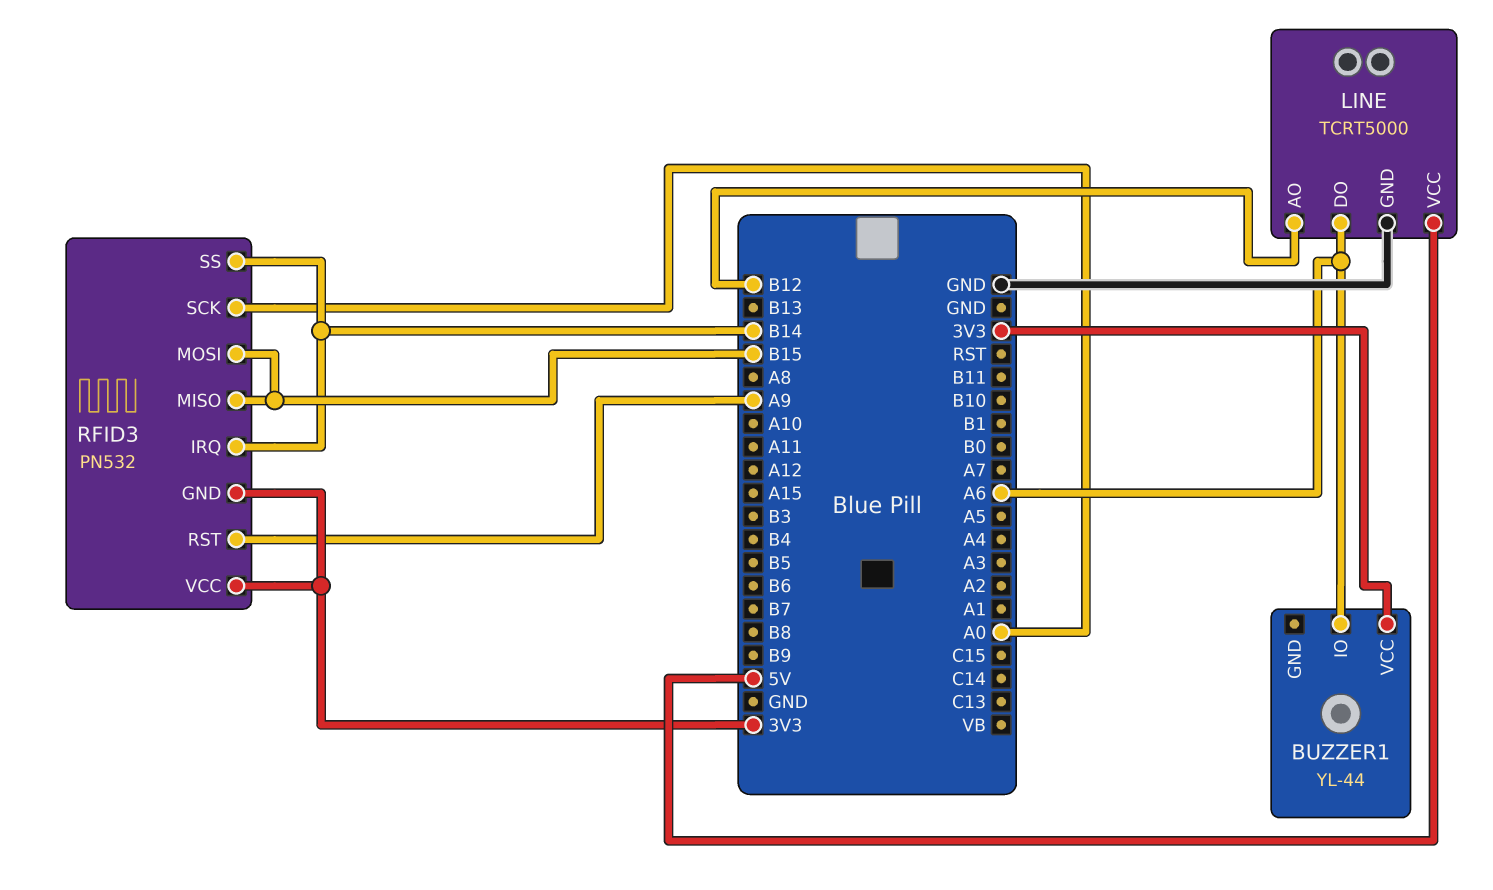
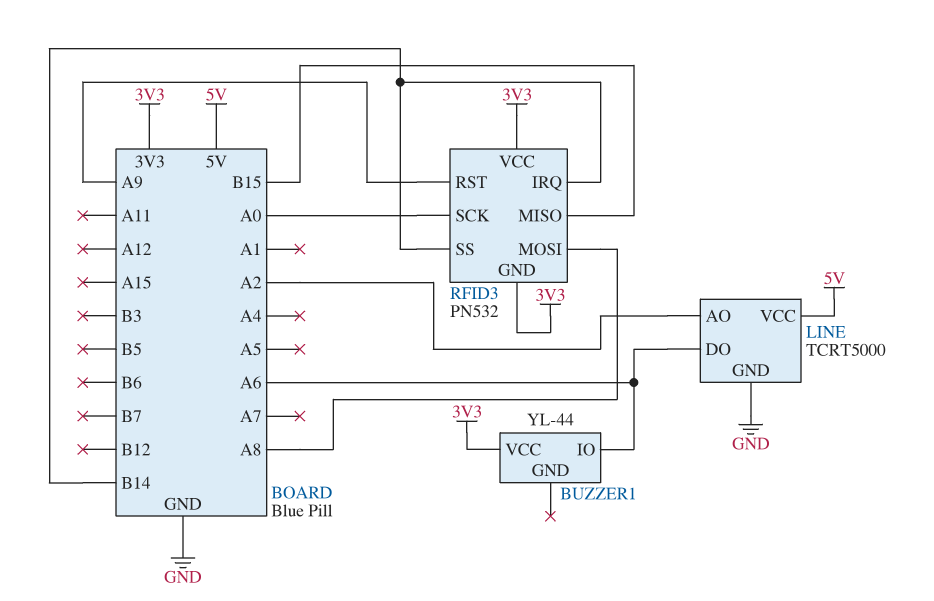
LINE pin AO: B12 -> A2
RFID3 pin MOSI: B15 -> A8

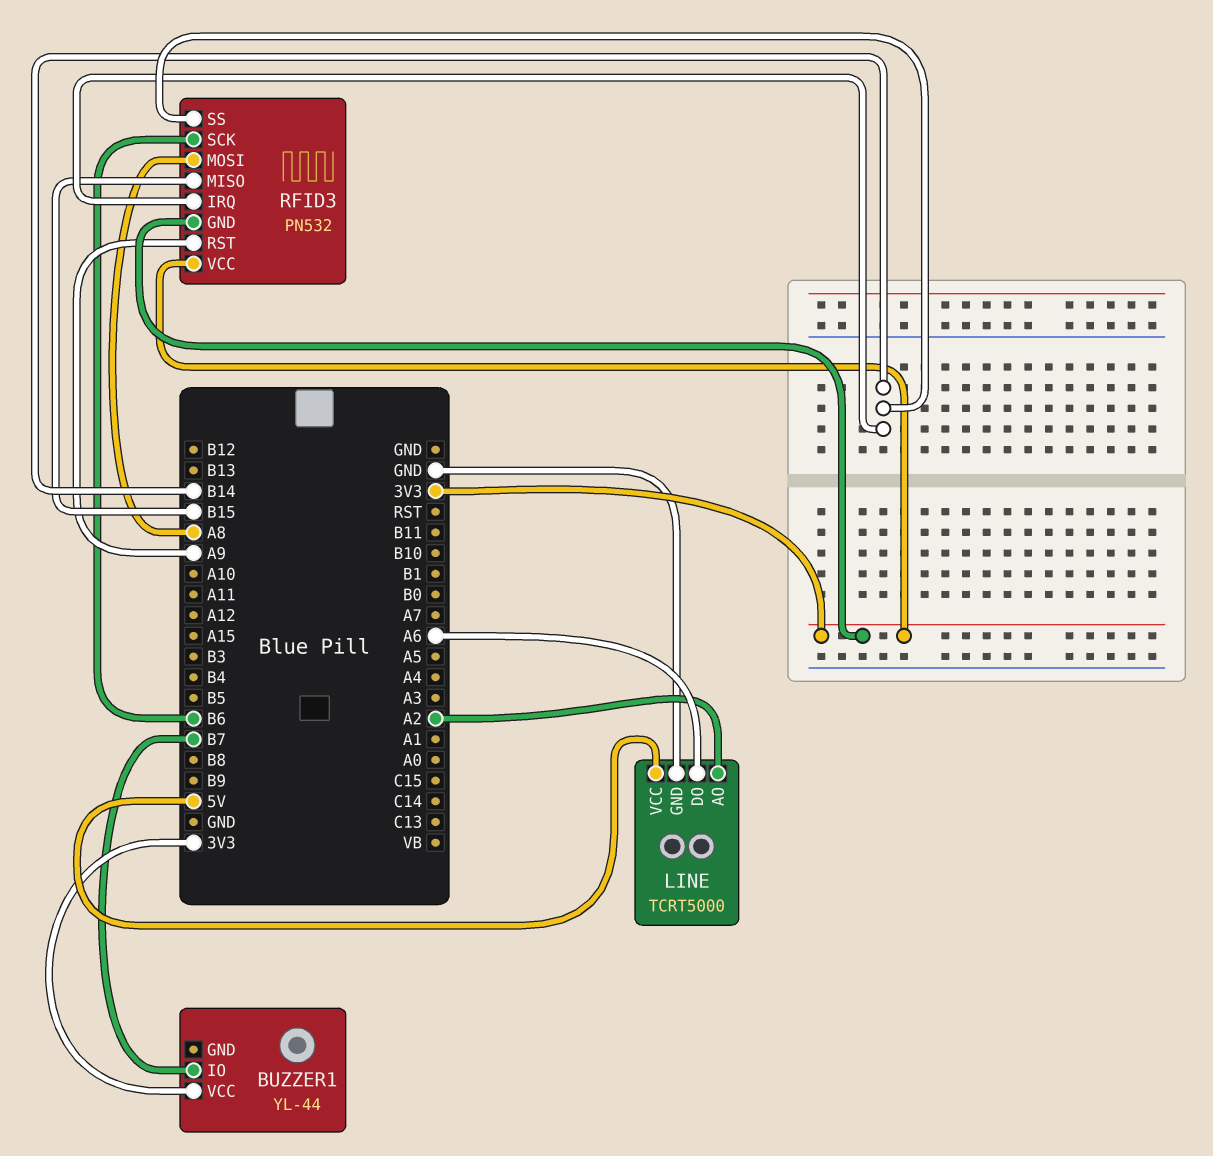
BUZZER1 pin IO: A6 -> B7
RFID3 pin SCK: A0 -> B6

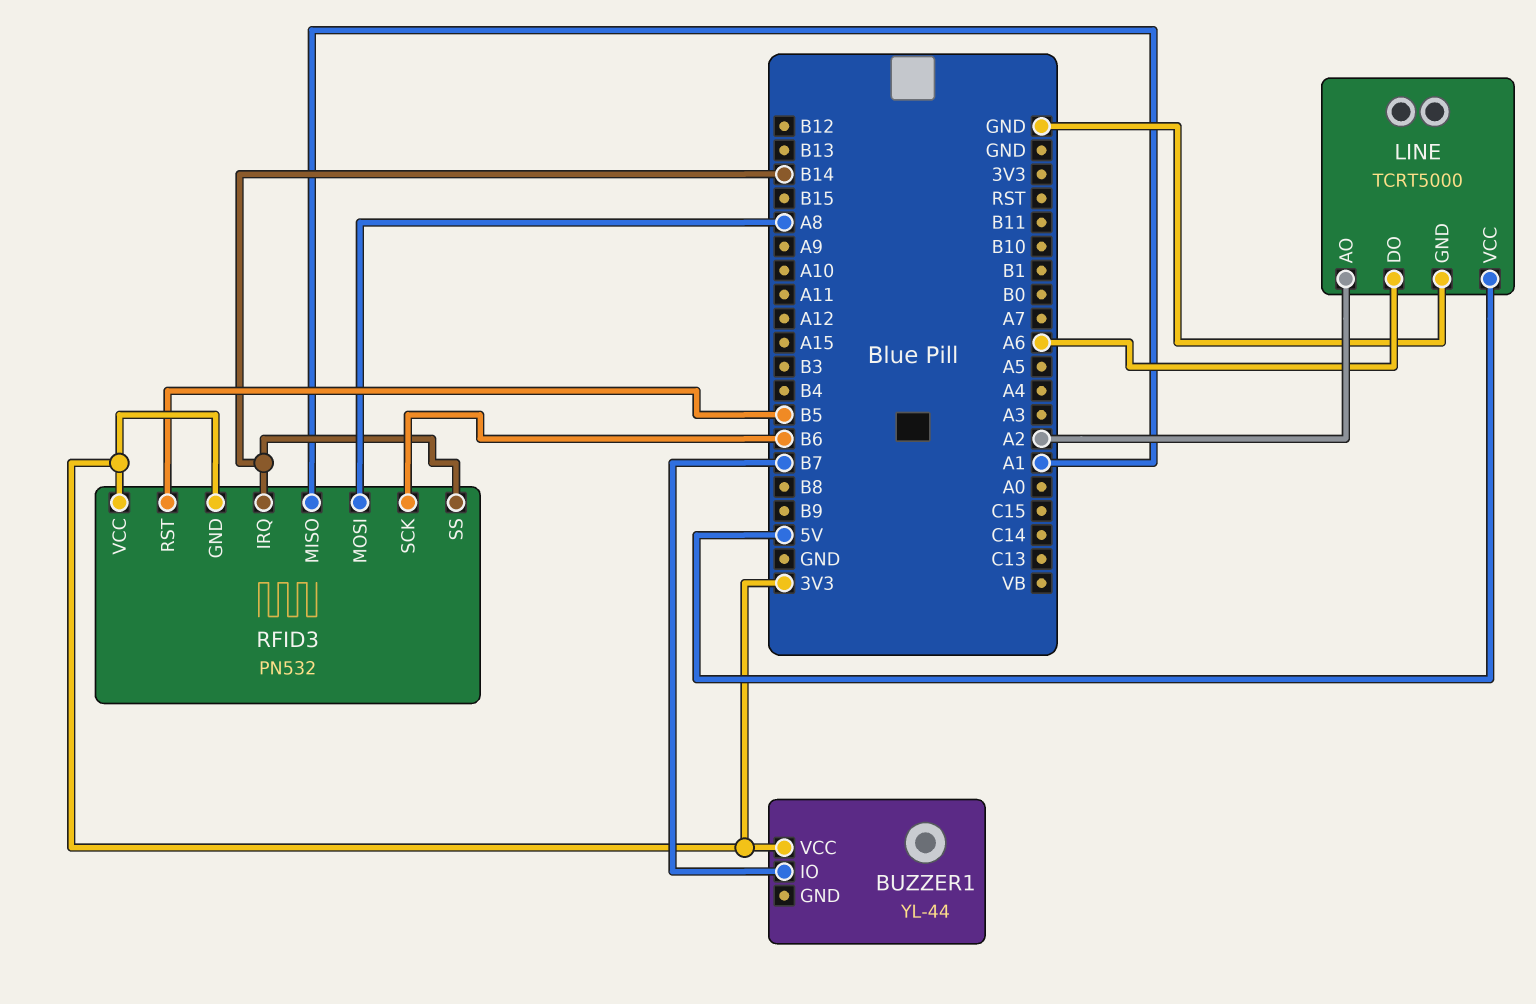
RFID3 pin MISO: B15 -> A1
RFID3 pin RST: A9 -> B5

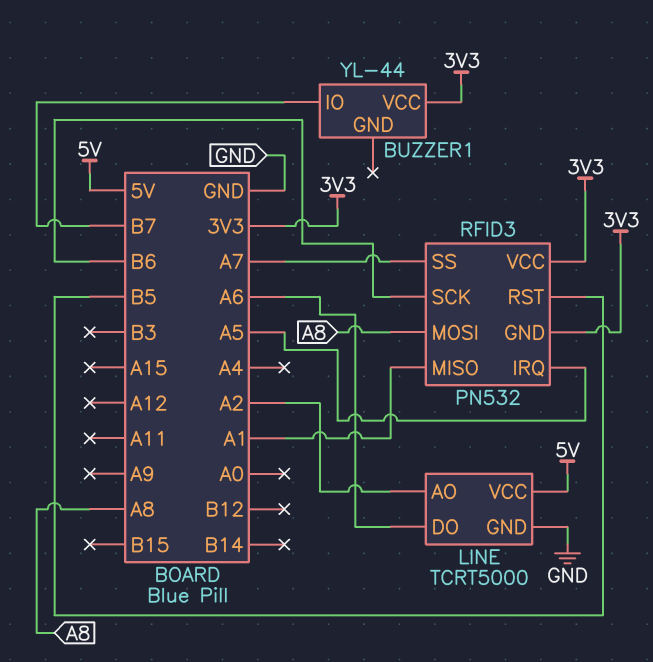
RFID3 pin IRQ: B14 -> A5
RFID3 pin SS: B14 -> A7

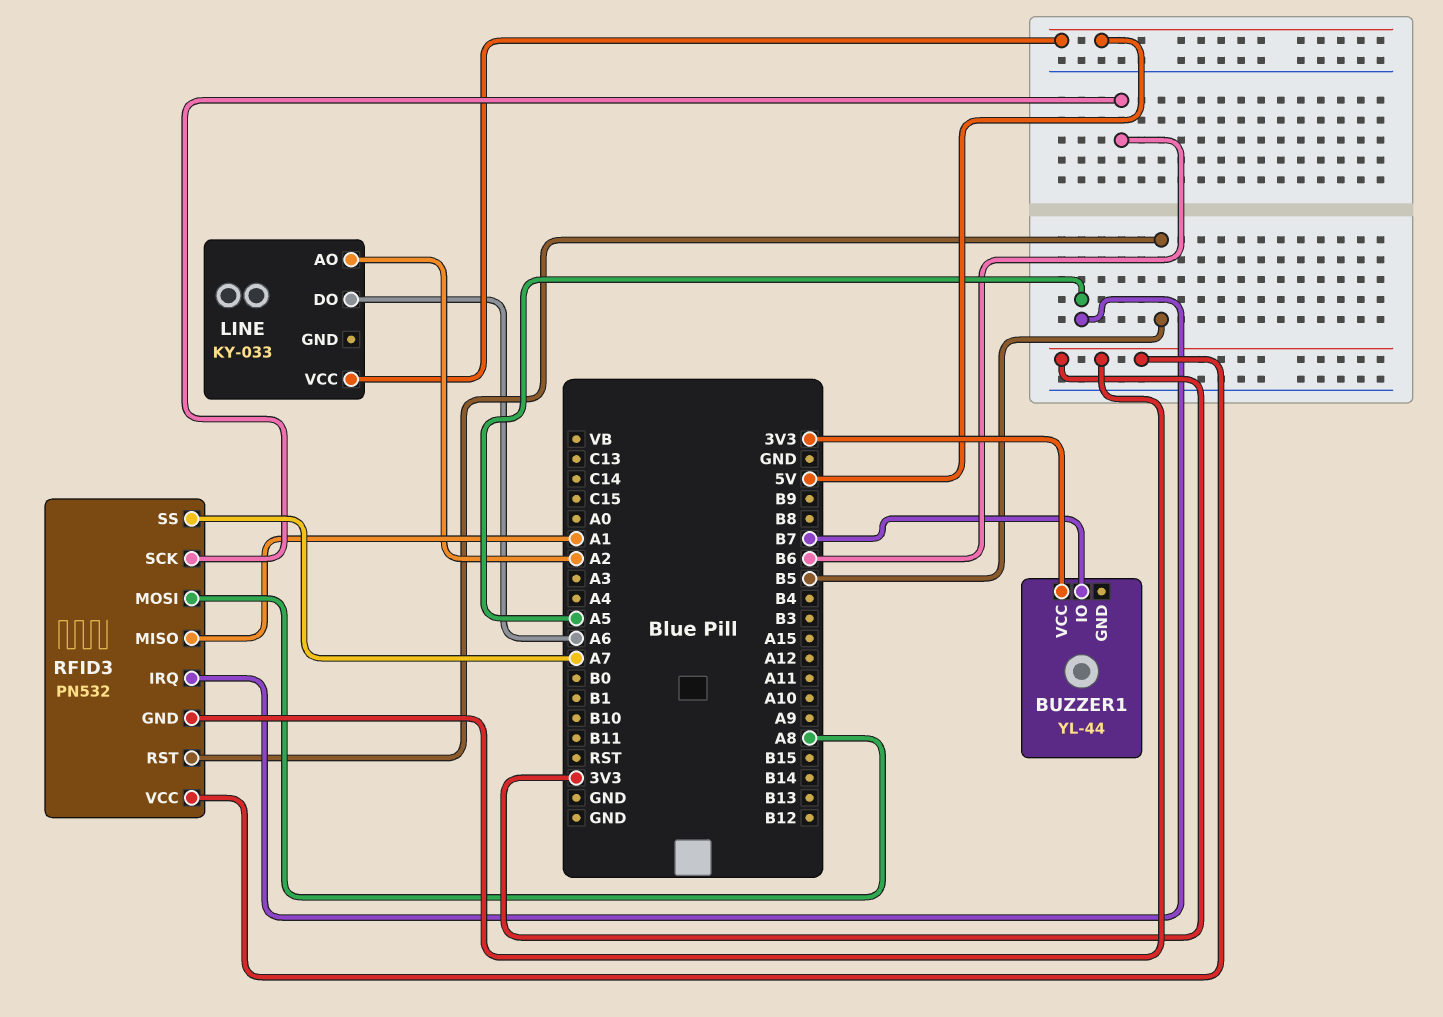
LINE: TCRT5000 -> KY-033
LINE pin GND: GND -> none

